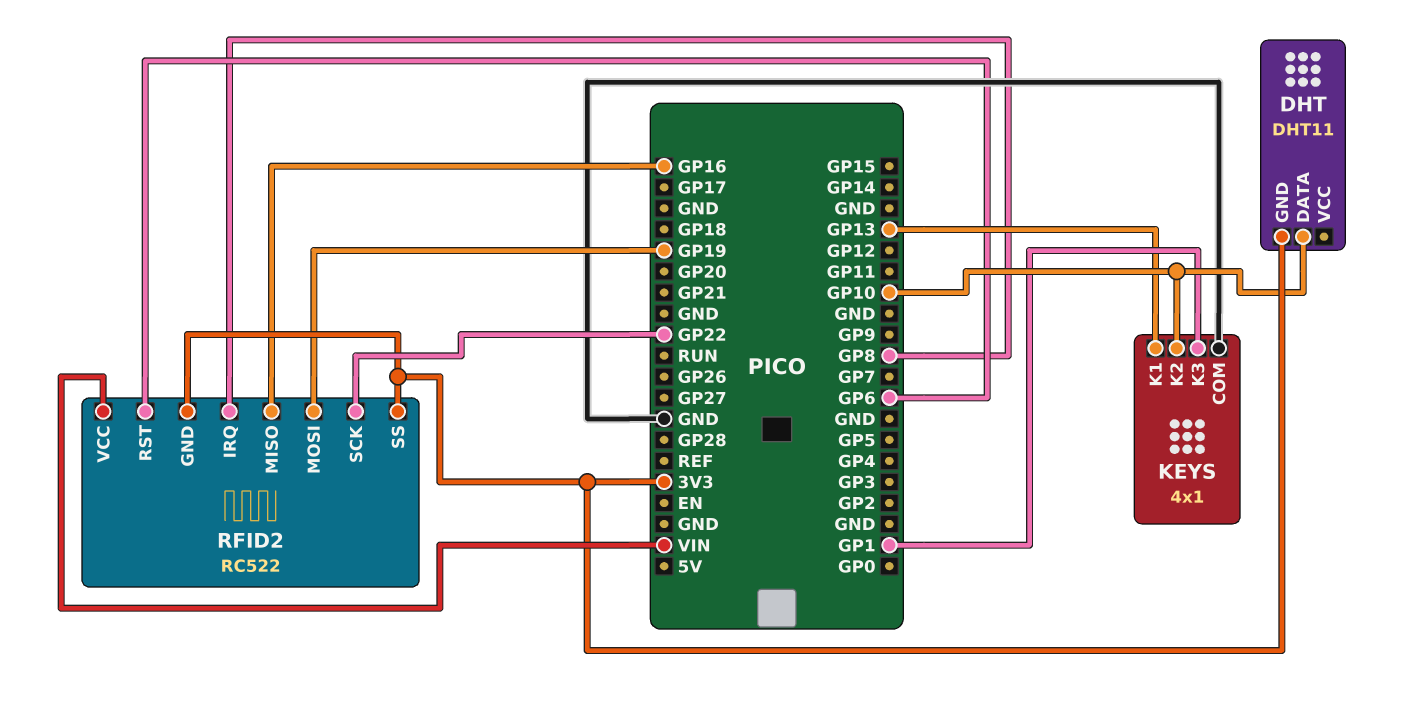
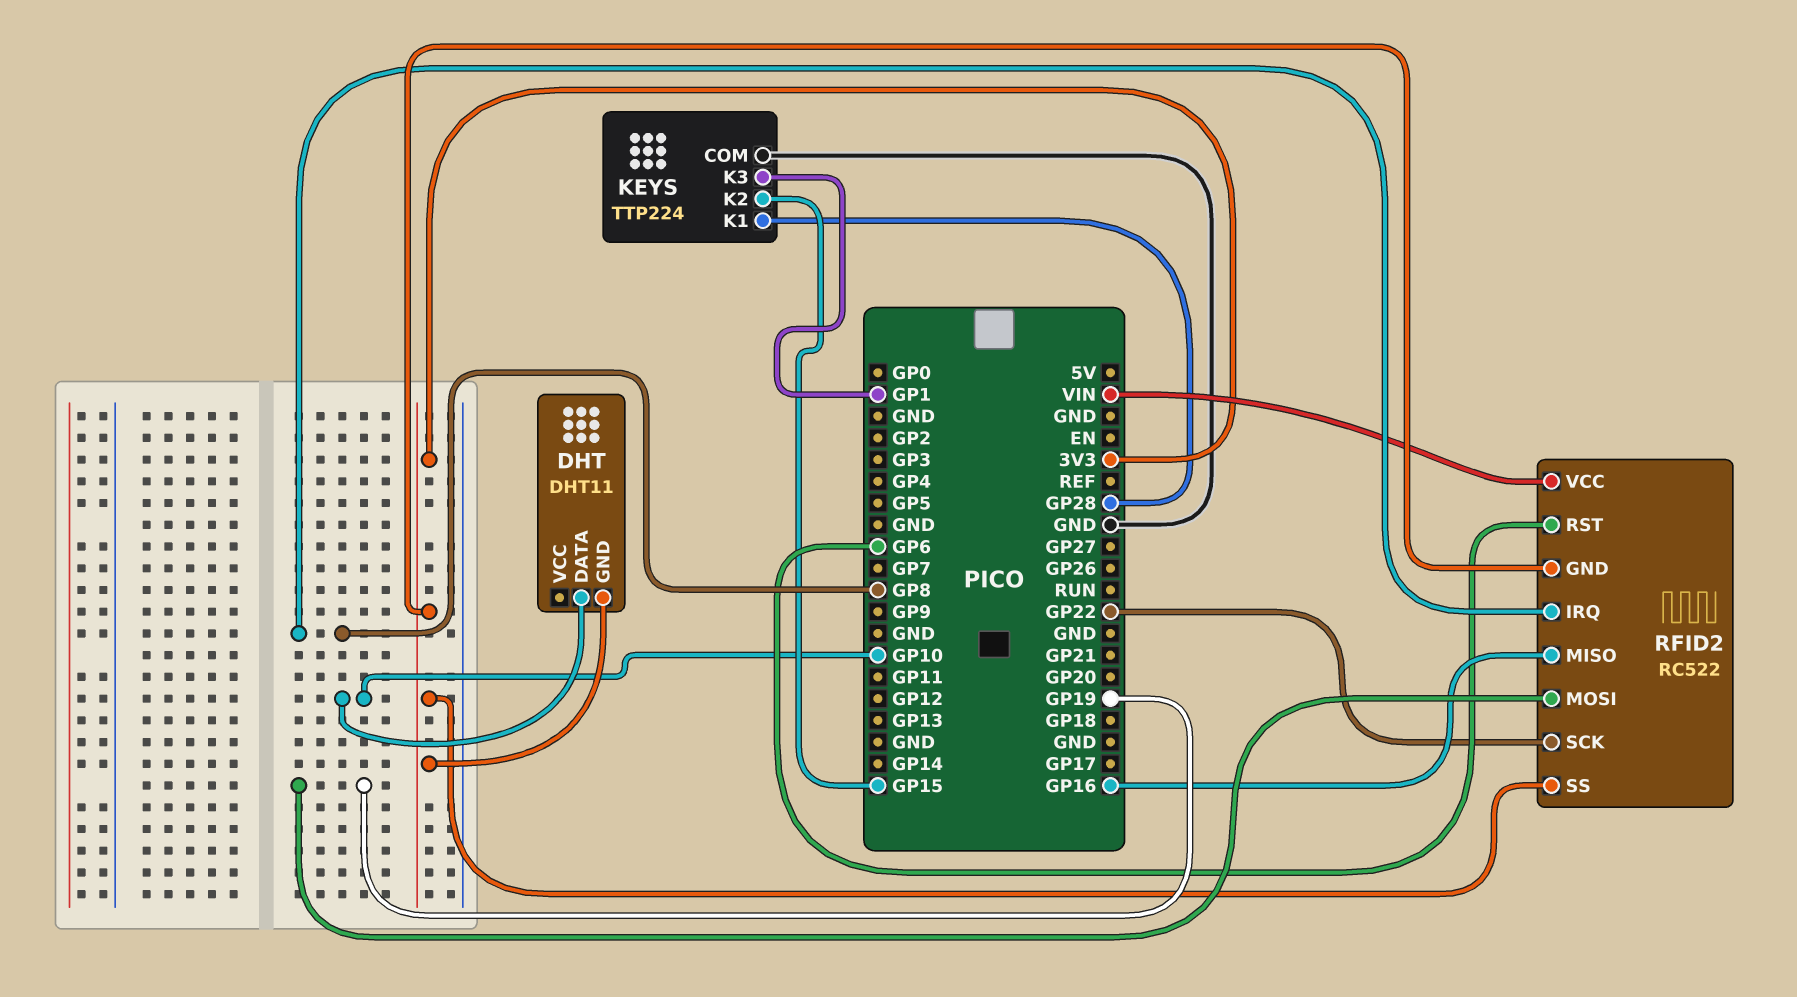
KEYS: 4x1 -> TTP224
KEYS pin K1: GP13 -> GP28
KEYS pin K2: GP10 -> GP15

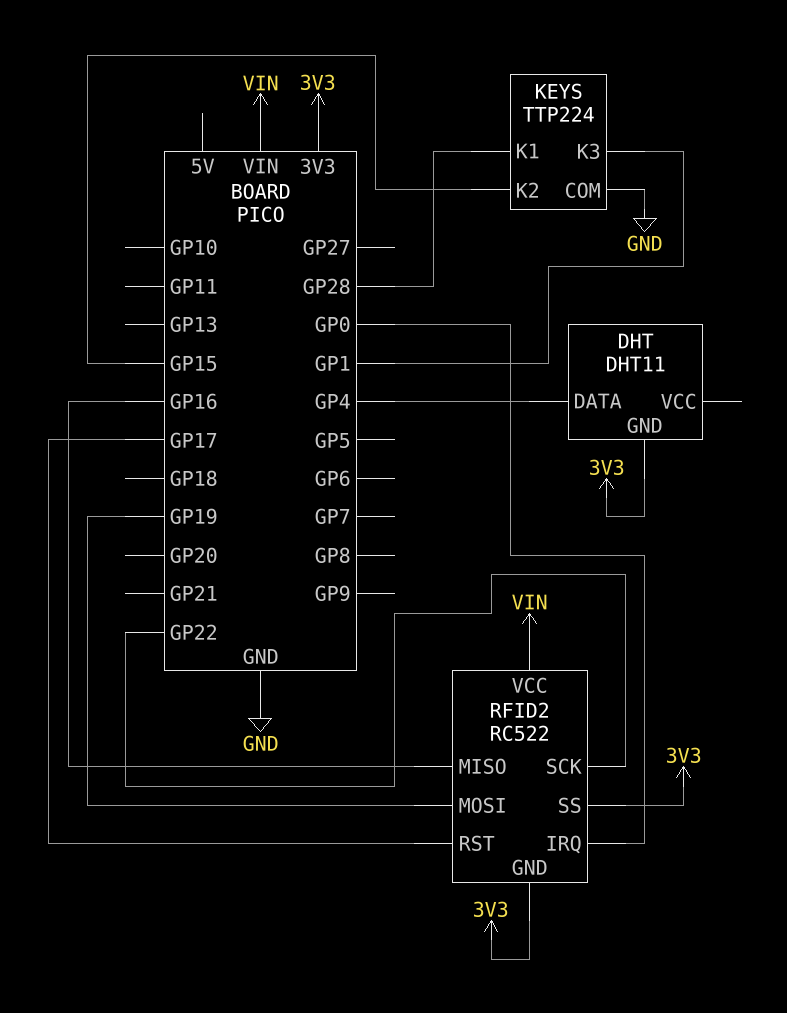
DHT pin DATA: GP10 -> GP4
RFID2 pin IRQ: GP8 -> GP0
RFID2 pin RST: GP6 -> GP17

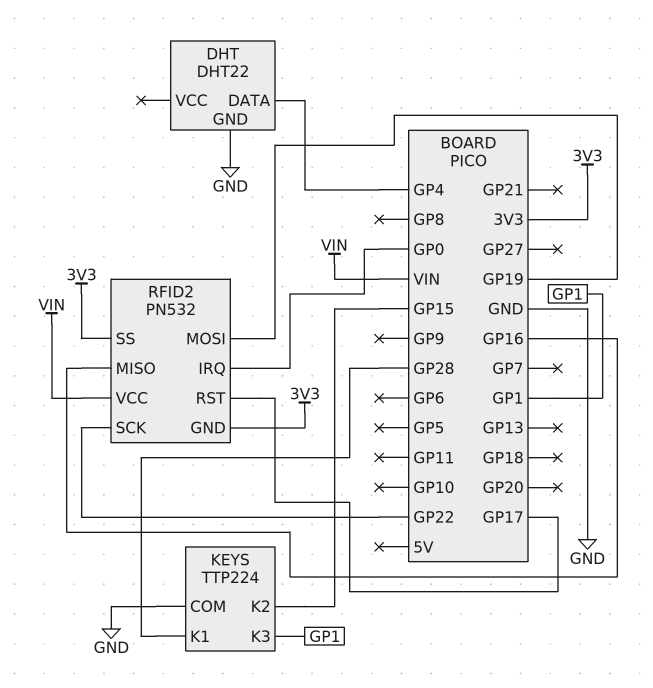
DHT: DHT11 -> DHT22
DHT pin GND: 3V3 -> GND
RFID2: RC522 -> PN532

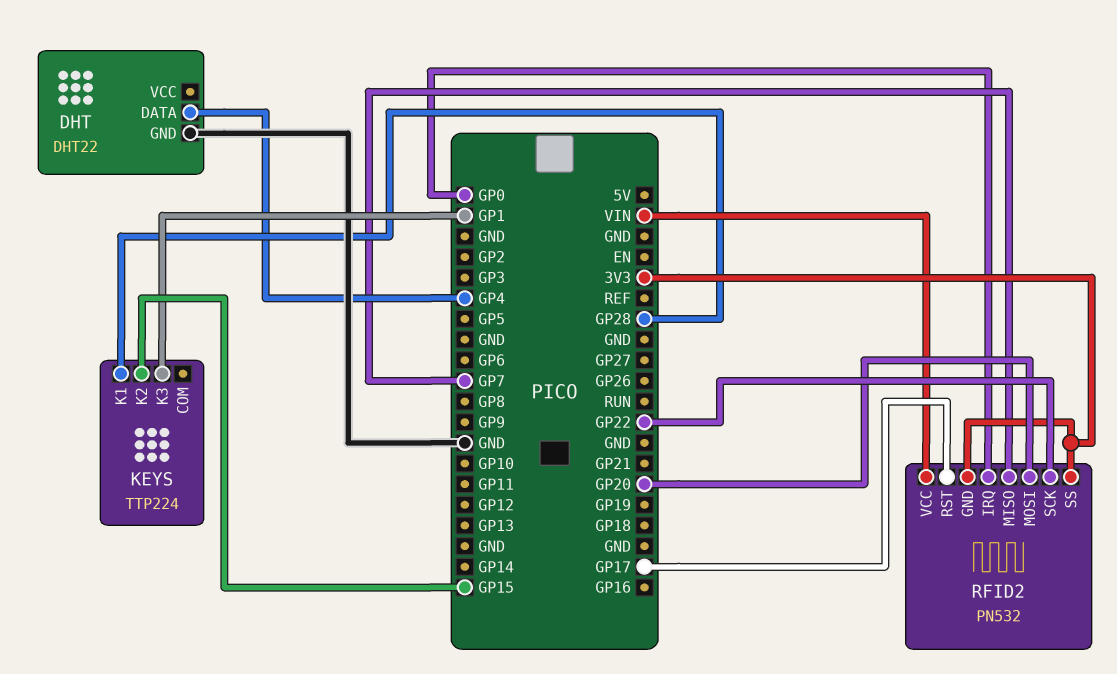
KEYS pin COM: GND -> none
RFID2 pin MISO: GP16 -> GP7
RFID2 pin MOSI: GP19 -> GP20

